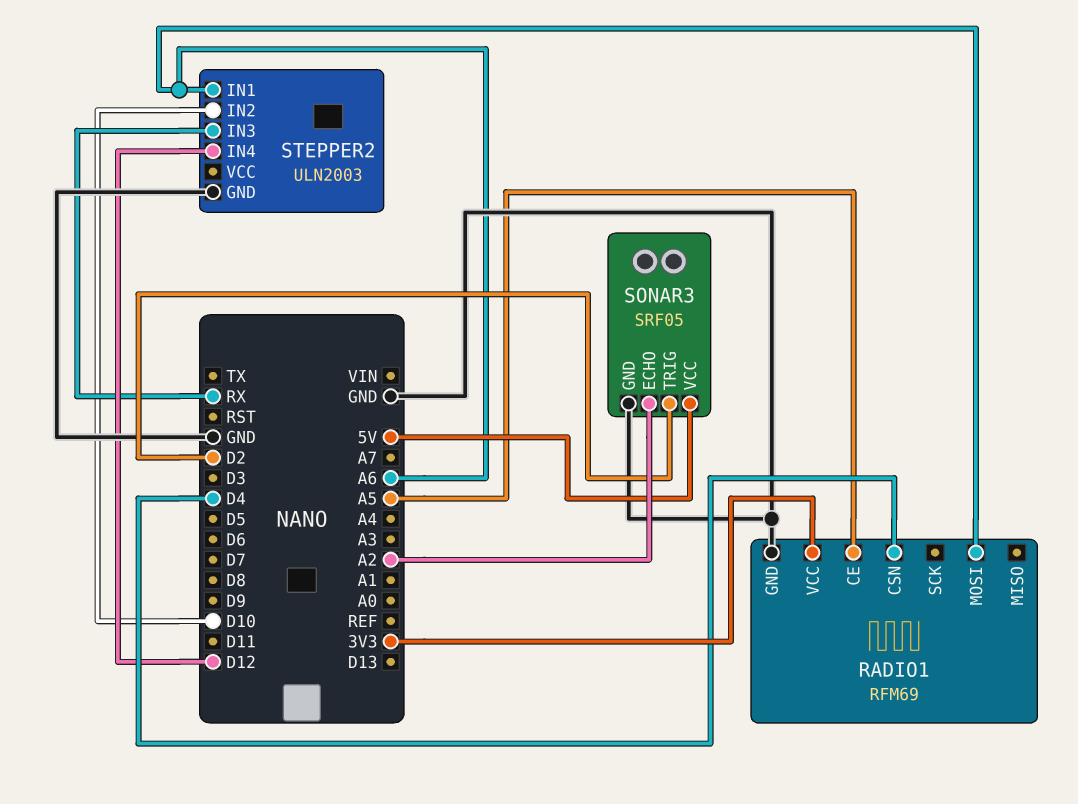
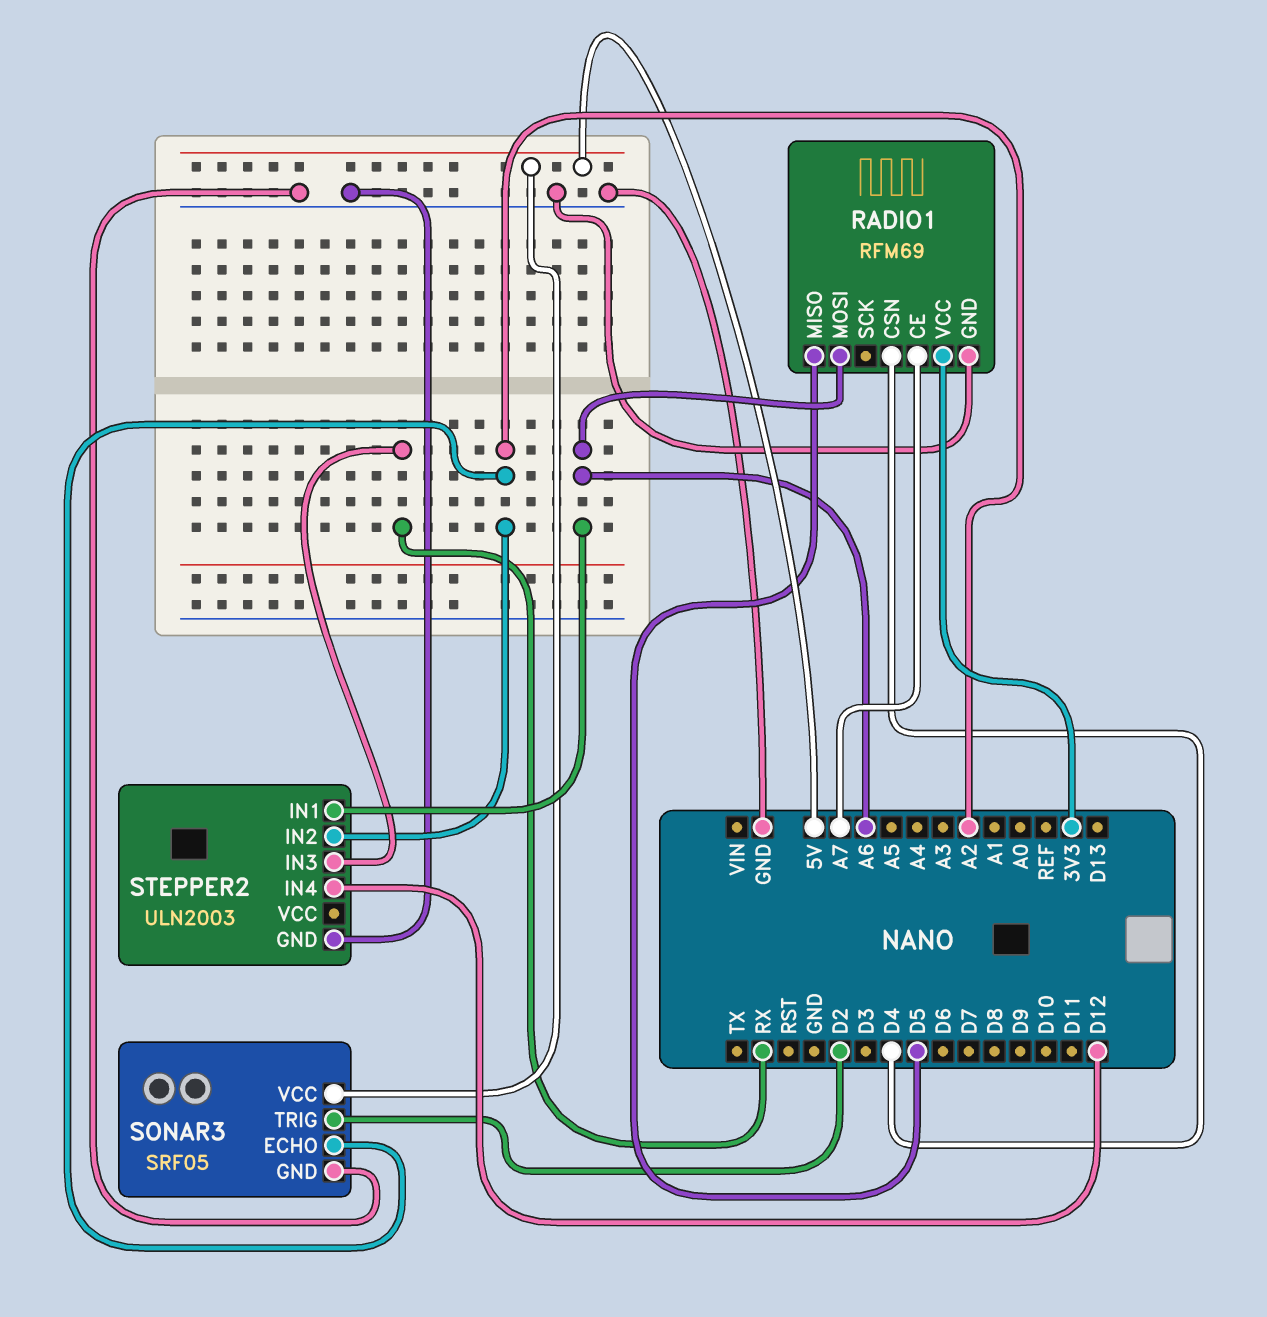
RADIO1 pin CE: A5 -> A7
RADIO1 pin MISO: none -> D5
STEPPER2 pin IN2: D10 -> A2

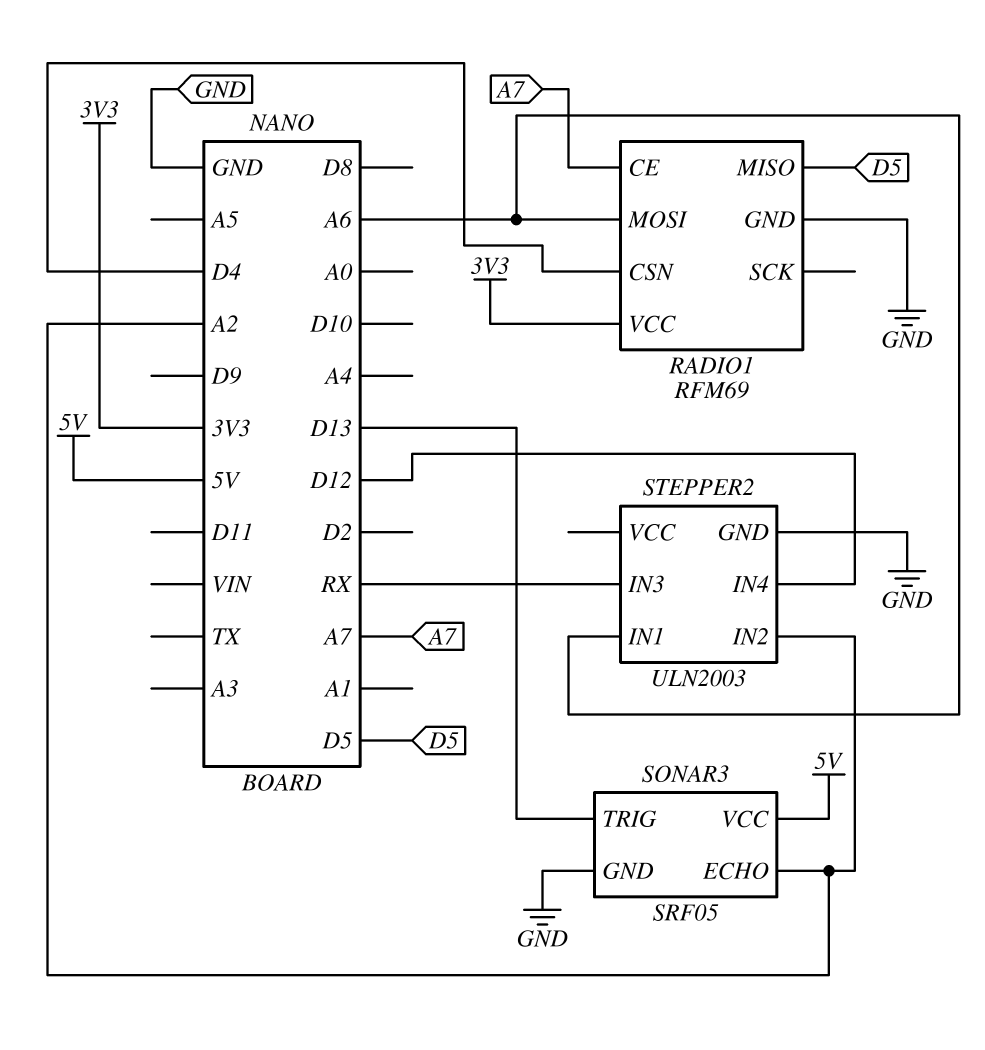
SONAR3 pin TRIG: D2 -> D13

